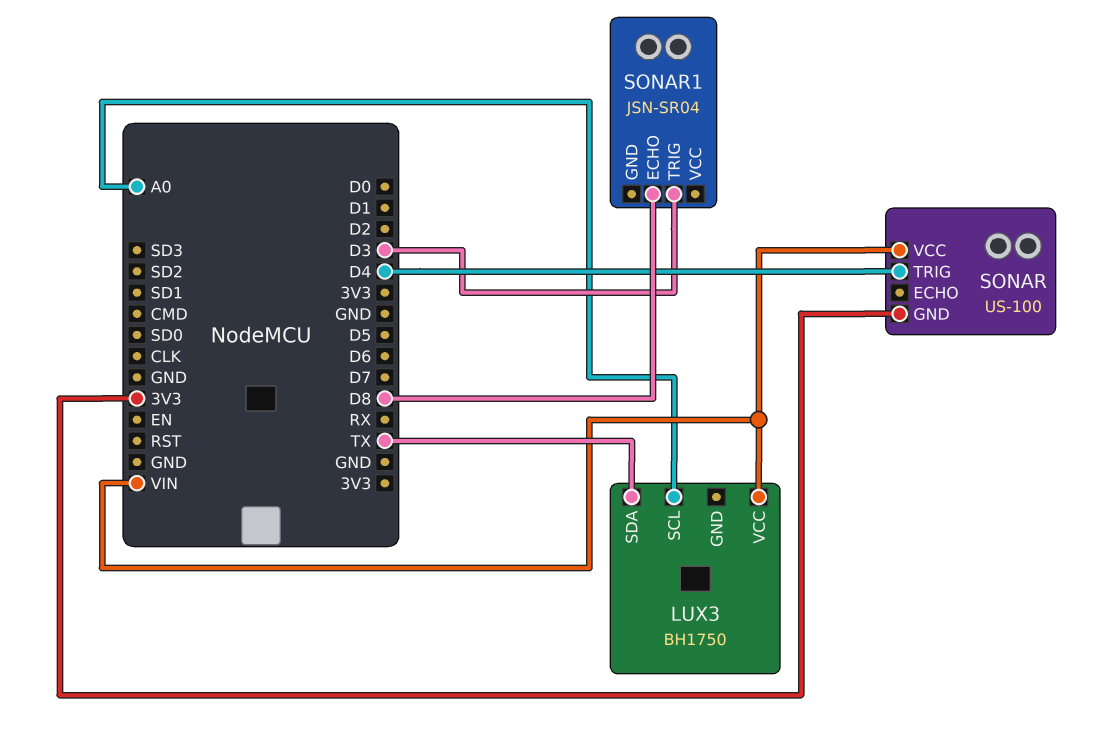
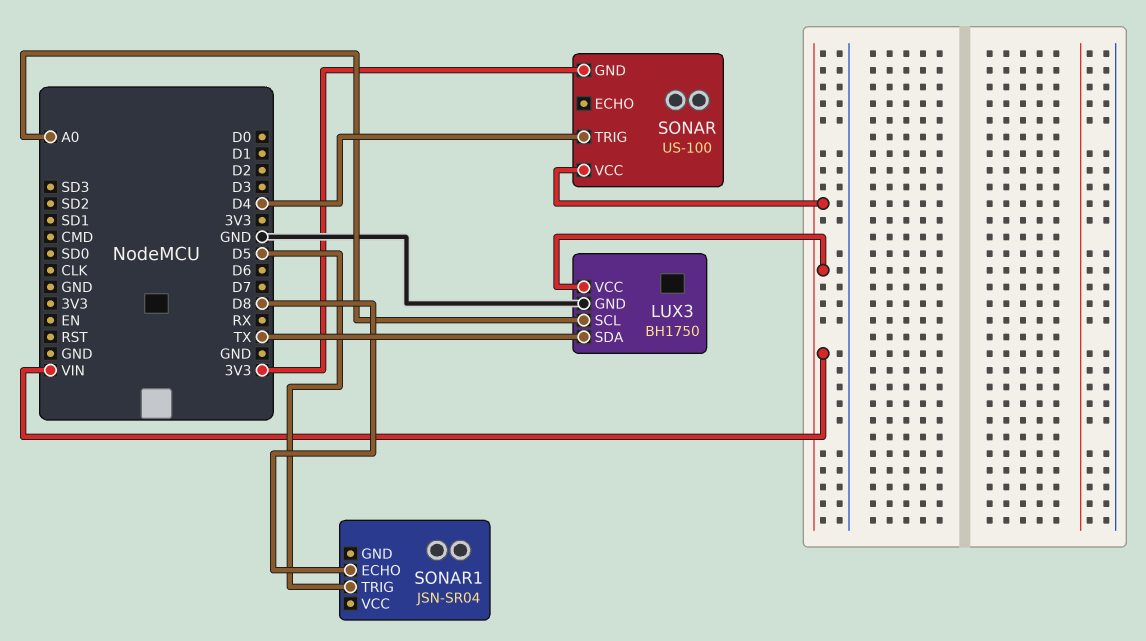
LUX3 pin GND: none -> GND
SONAR1 pin TRIG: D3 -> D5

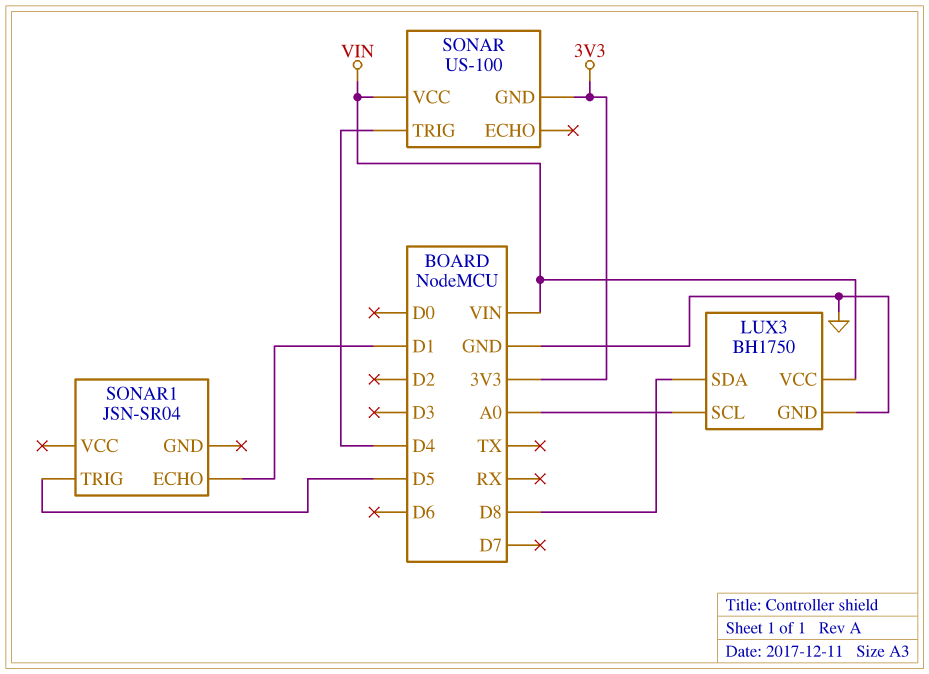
LUX3 pin SDA: TX -> D8
SONAR1 pin ECHO: D8 -> D1

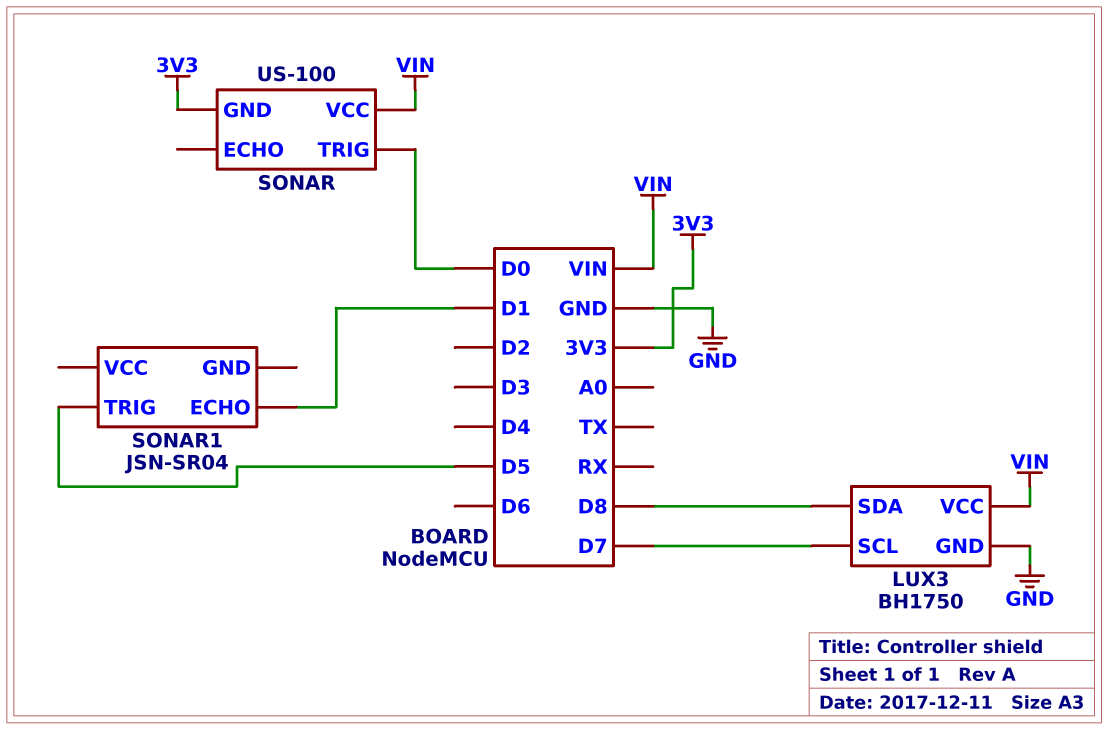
LUX3 pin SCL: A0 -> D7
SONAR pin TRIG: D4 -> D0

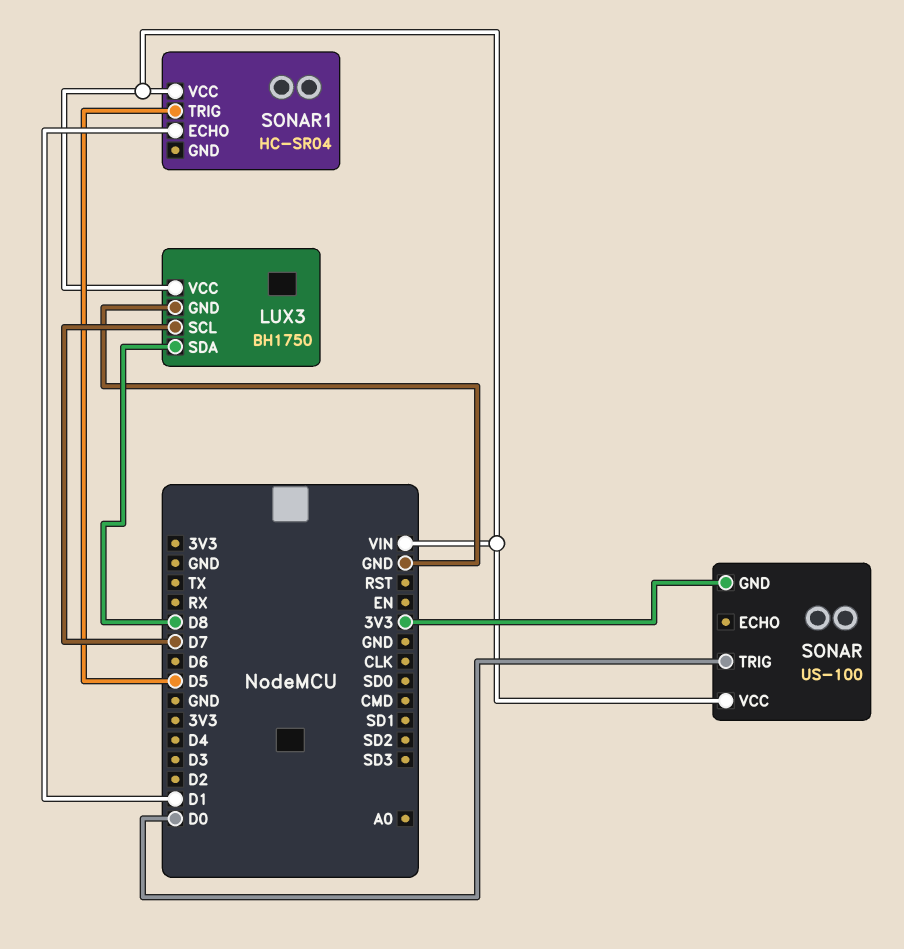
SONAR1: JSN-SR04 -> HC-SR04
SONAR1 pin VCC: none -> VIN

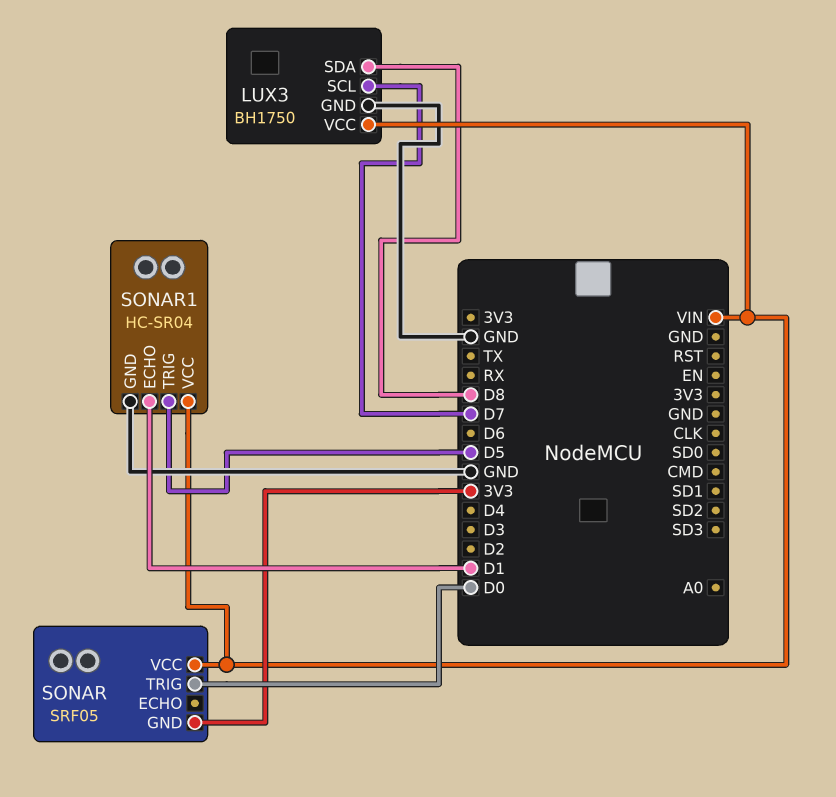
SONAR: US-100 -> SRF05
SONAR1 pin GND: none -> GND

